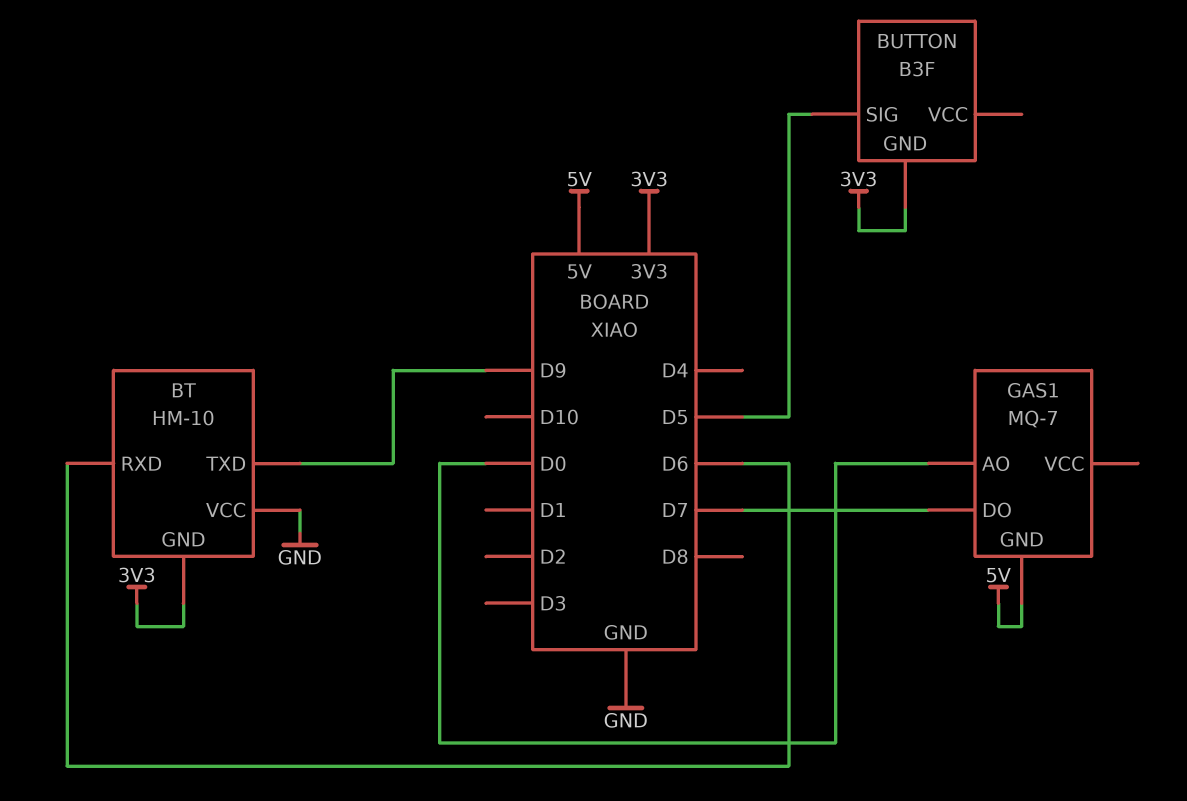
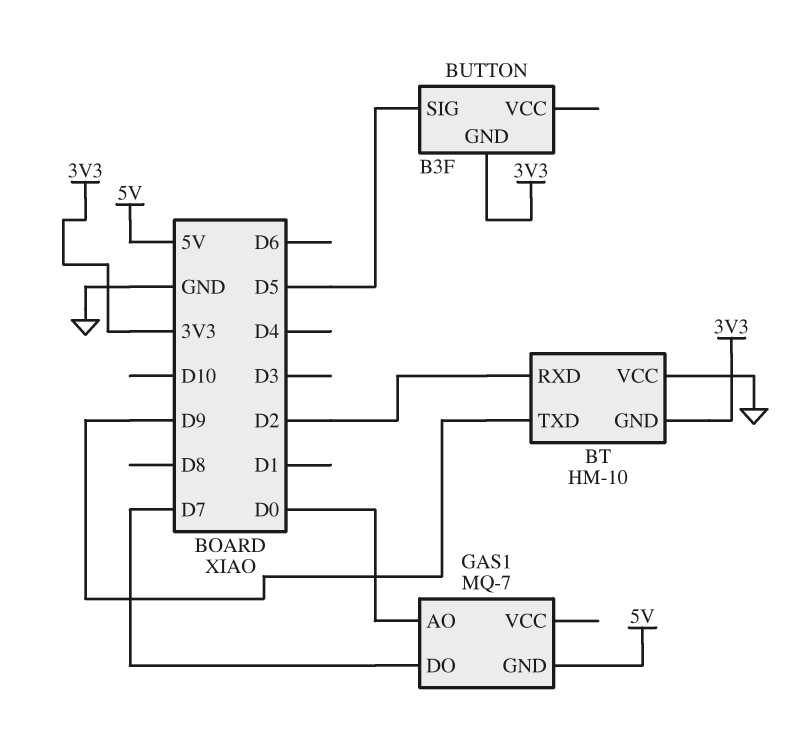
BT pin RXD: D6 -> D2

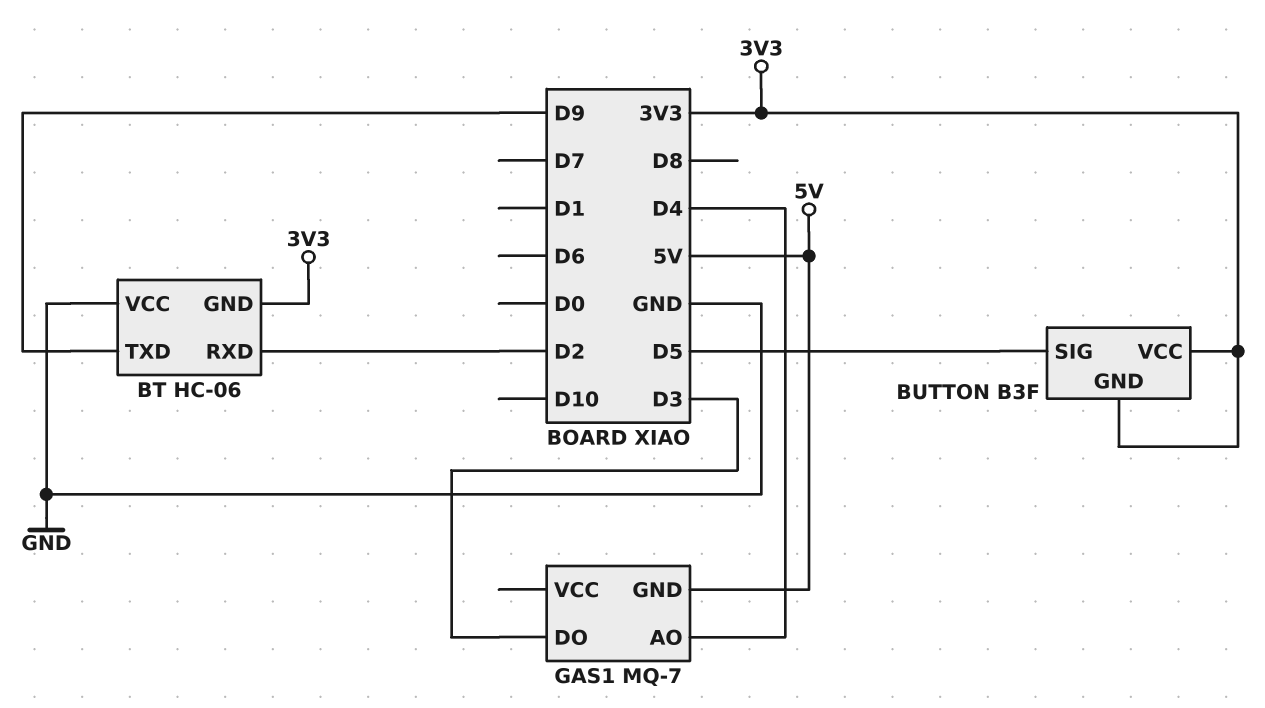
BT: HM-10 -> HC-06
BUTTON pin VCC: none -> 3V3
GAS1 pin AO: D0 -> D4
GAS1 pin DO: D7 -> D3

